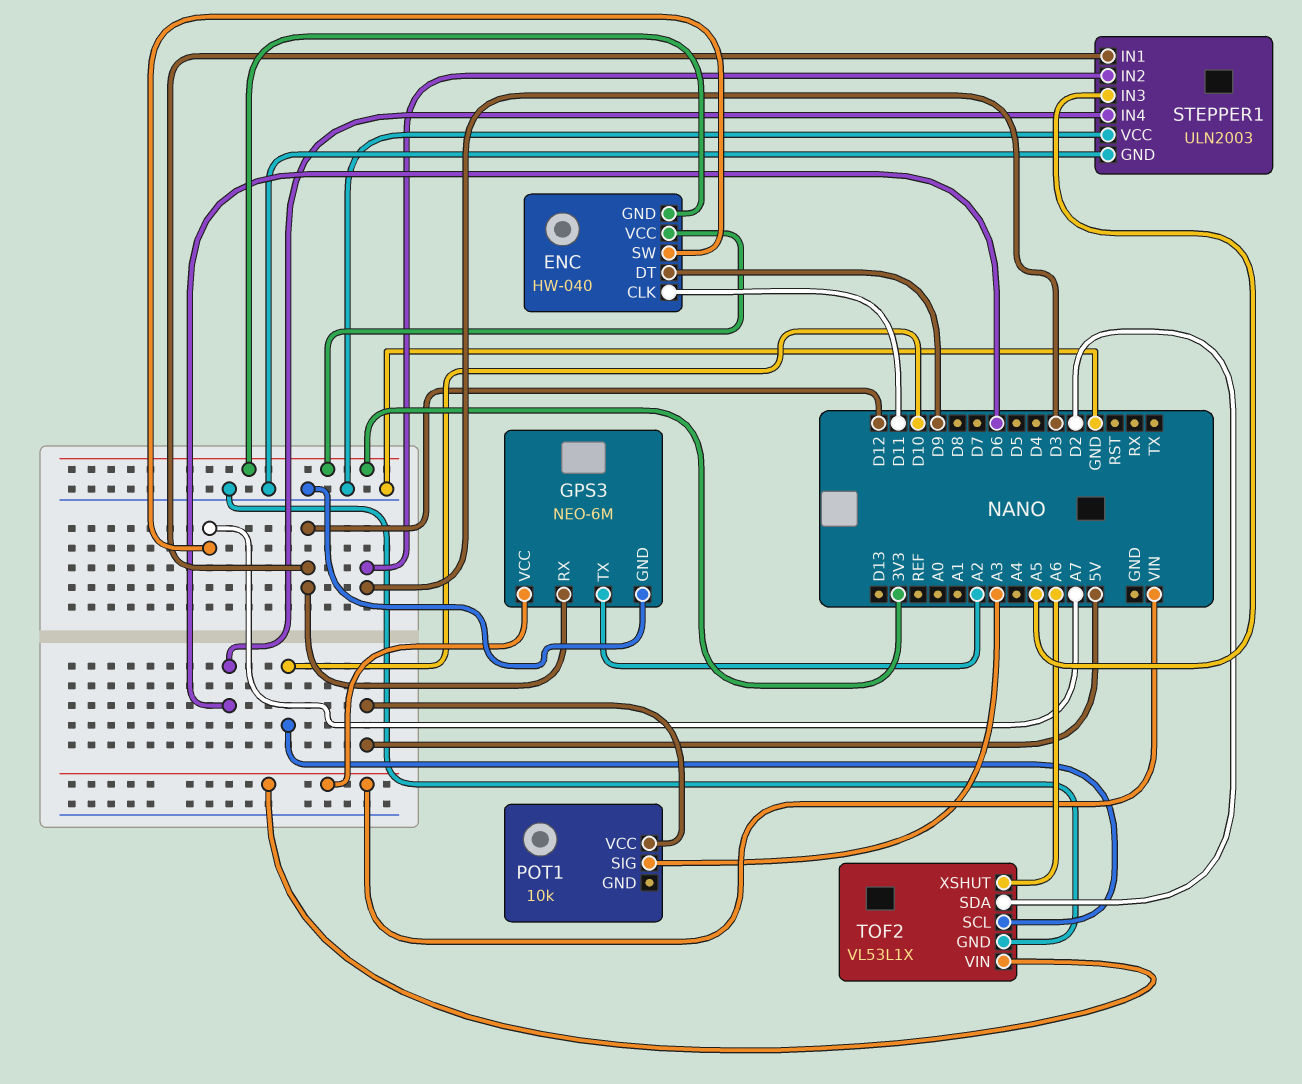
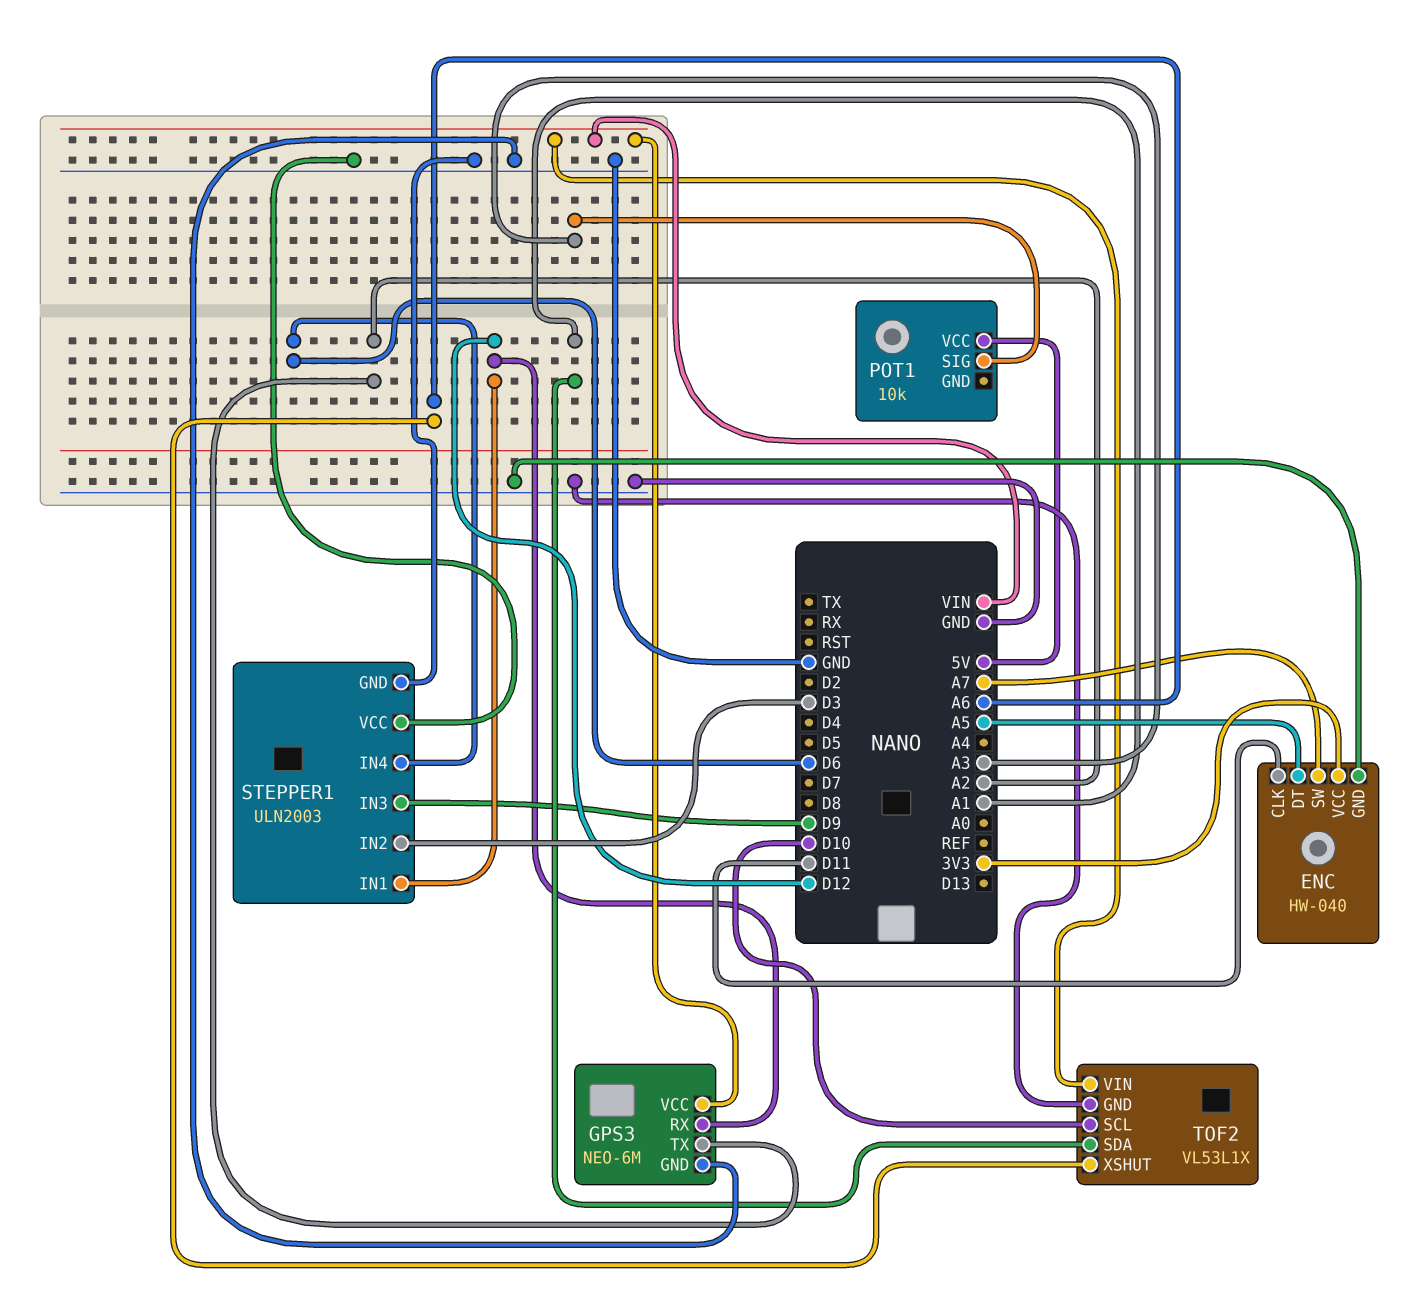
ENC pin DT: D9 -> A5
ENC pin GND: 3V3 -> GND
STEPPER1 pin IN3: A5 -> D9
TOF2 pin SDA: D2 -> A1

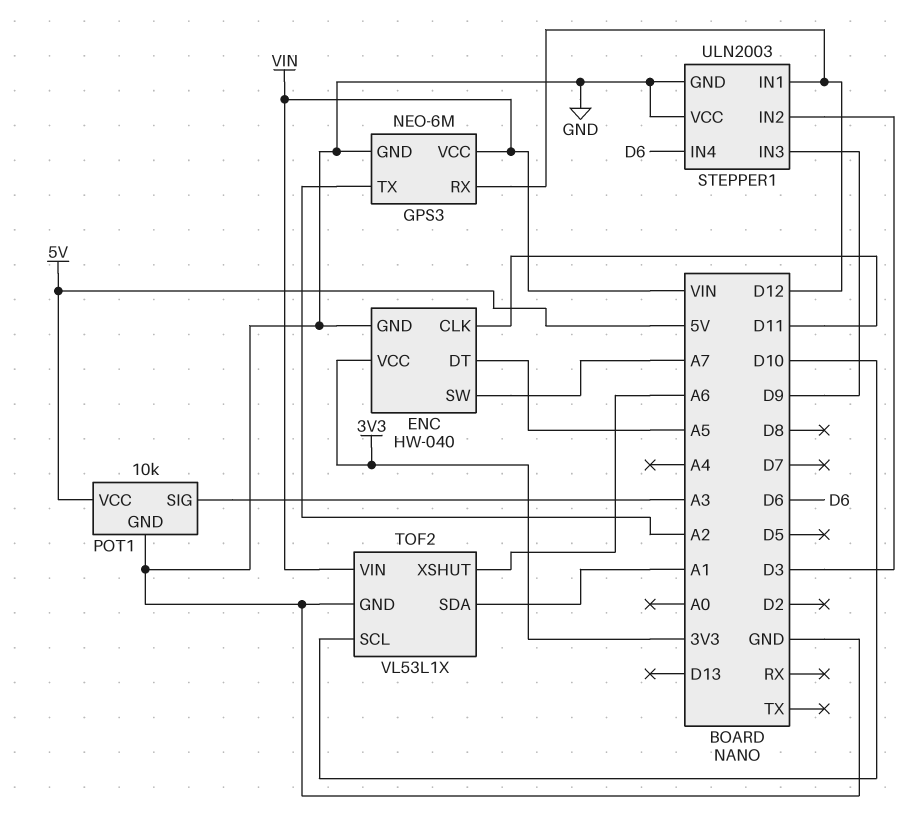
POT1 pin GND: none -> GND

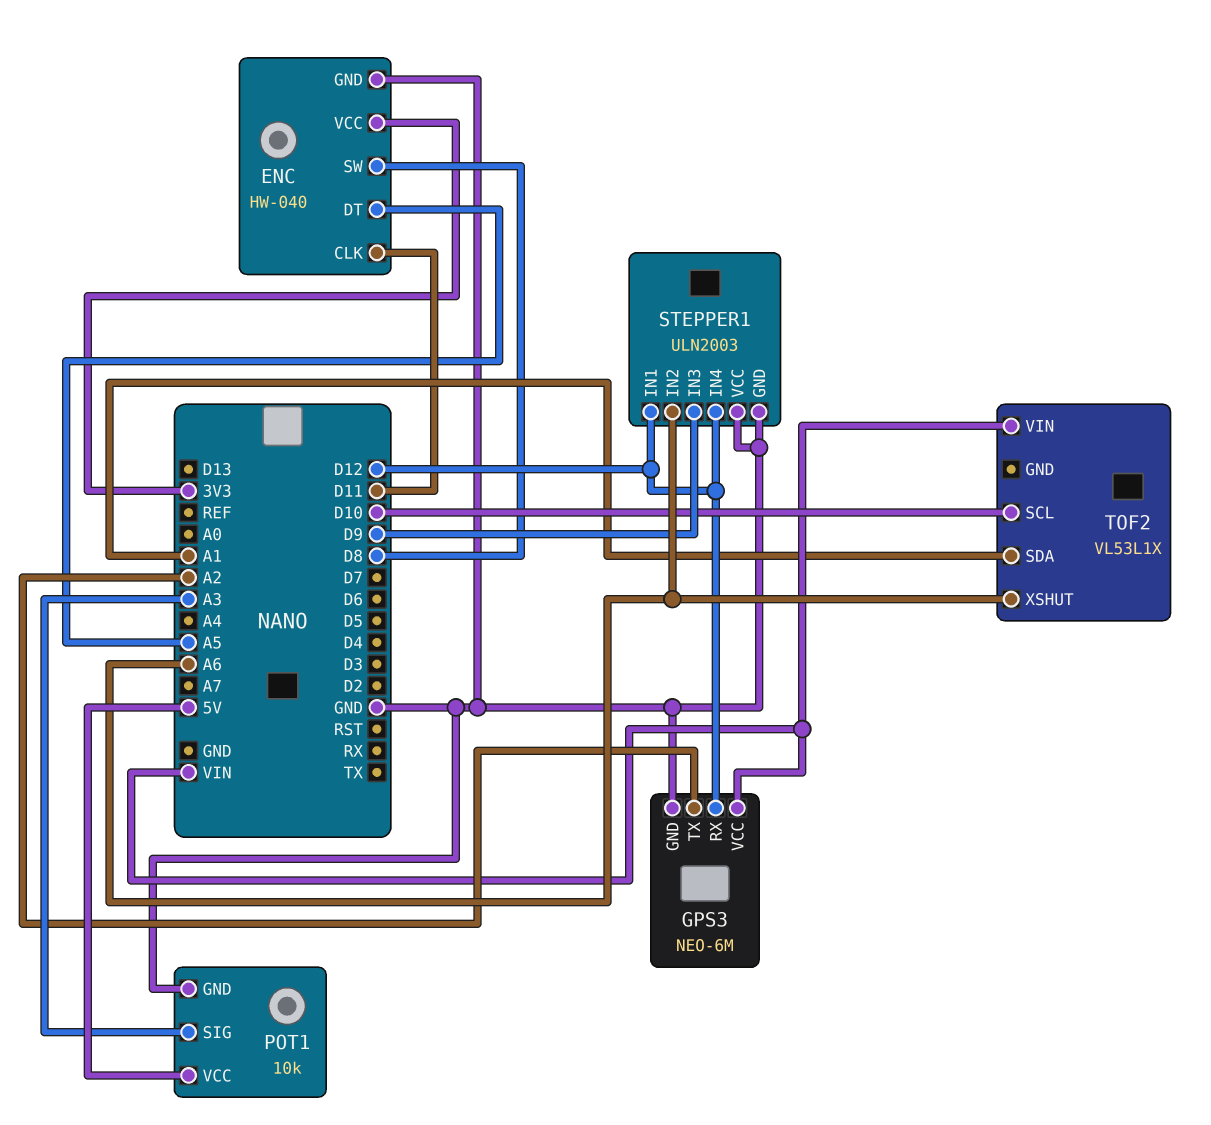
ENC pin SW: A7 -> D8
STEPPER1 pin IN2: D3 -> A6
STEPPER1 pin IN4: D6 -> D12
TOF2 pin GND: GND -> none

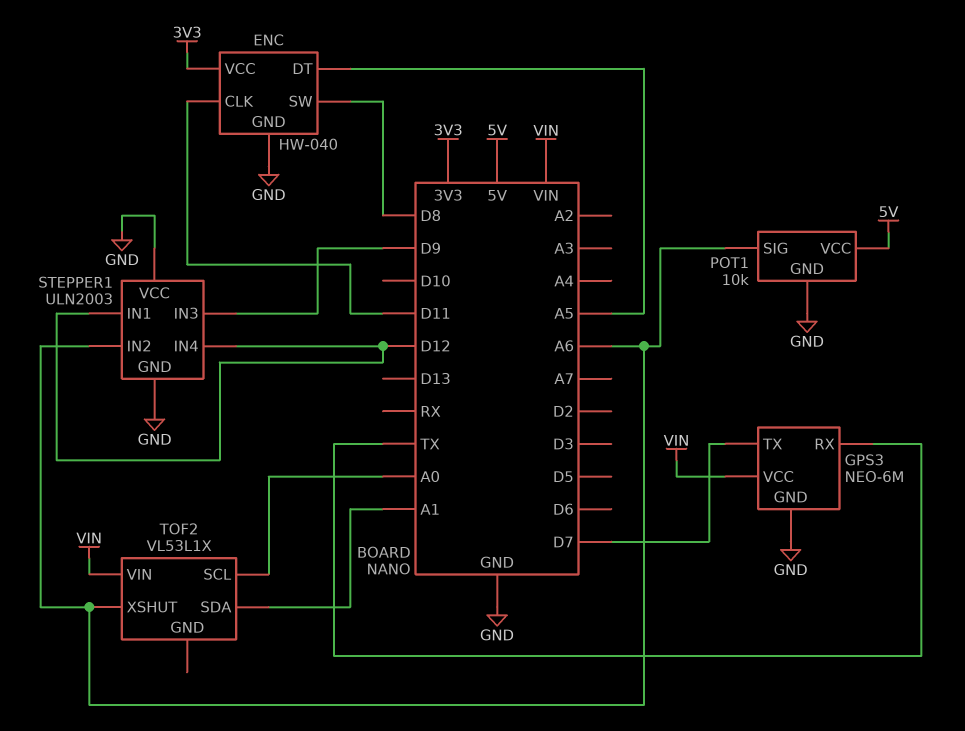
GPS3 pin RX: D12 -> TX
GPS3 pin TX: A2 -> D7
POT1 pin SIG: A3 -> A6
TOF2 pin SCL: D10 -> A0

